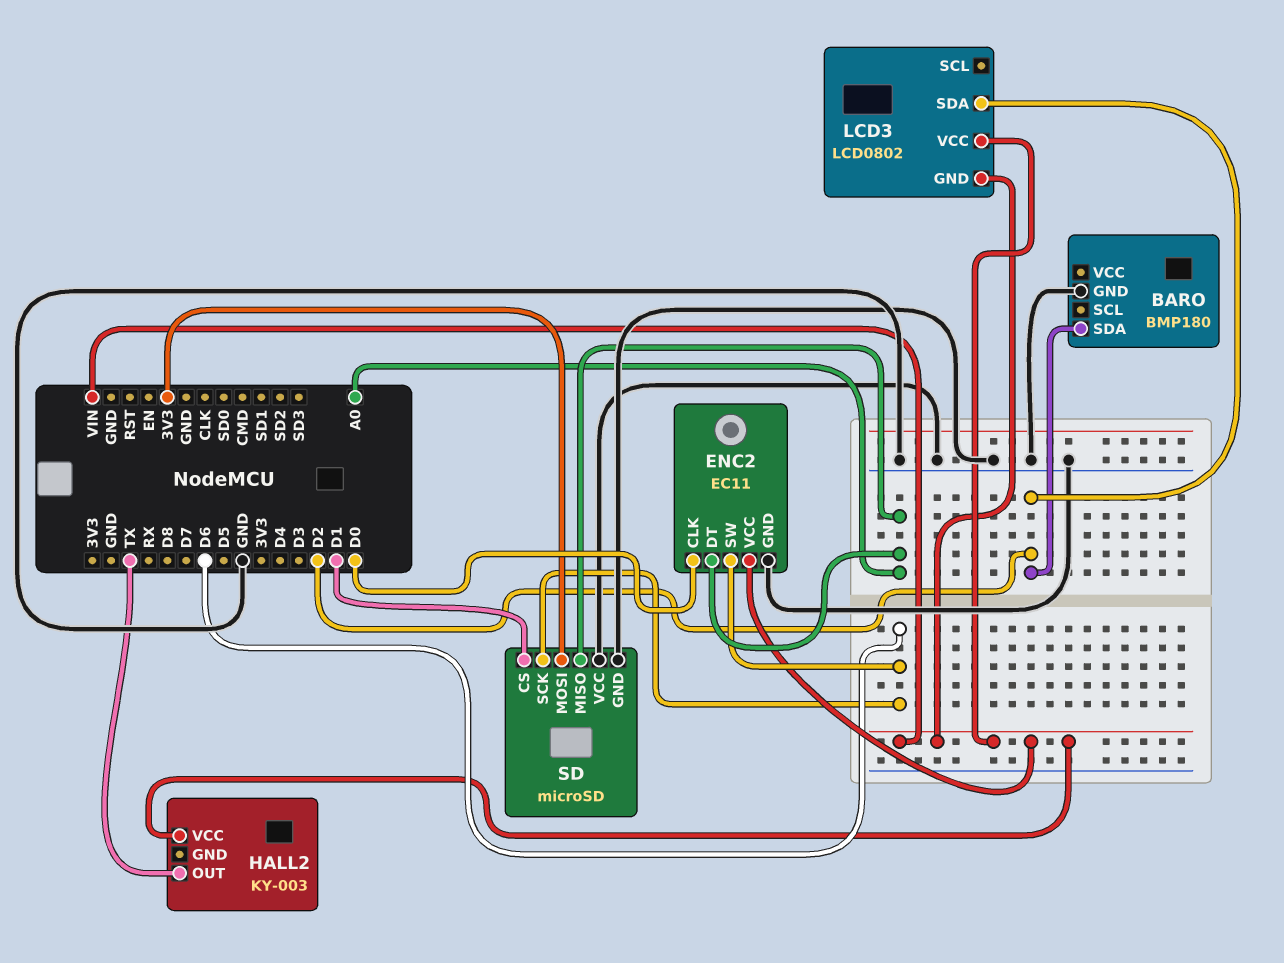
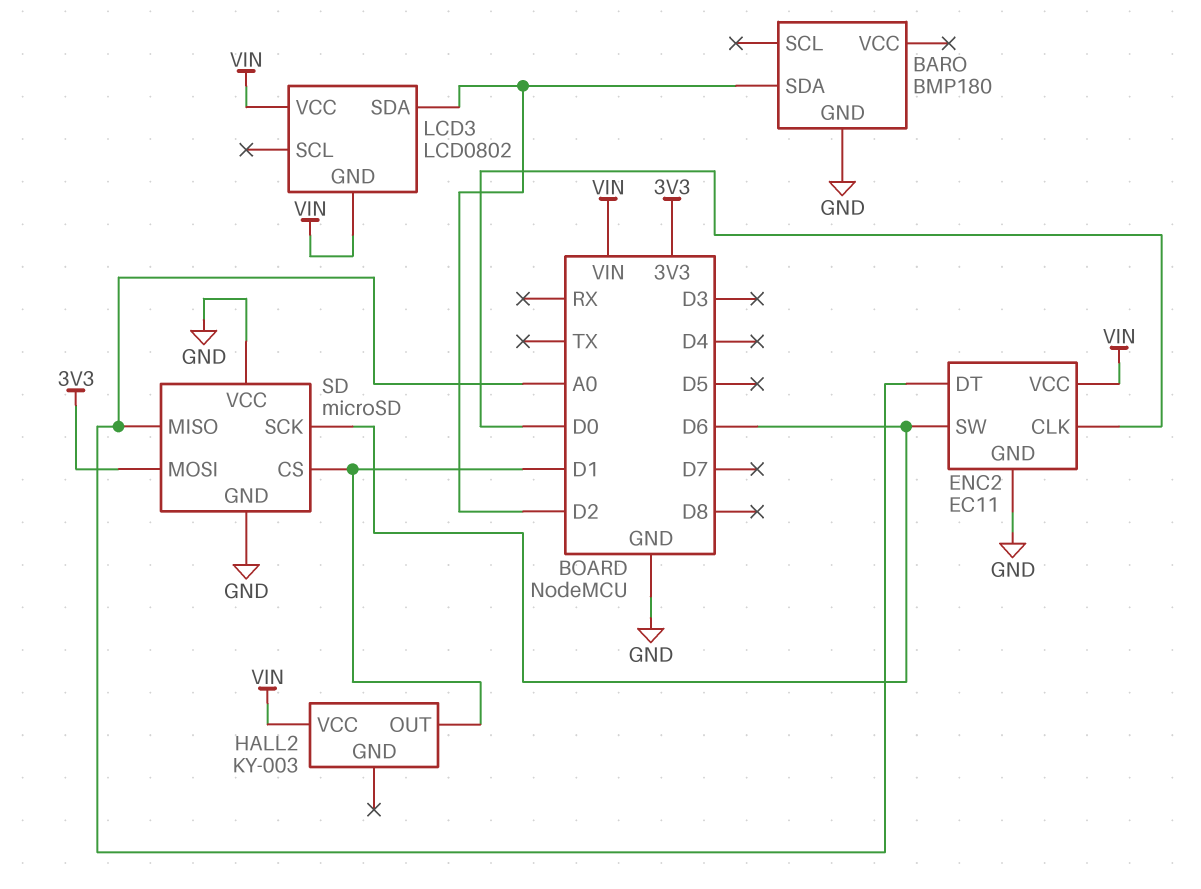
HALL2 pin OUT: TX -> D1

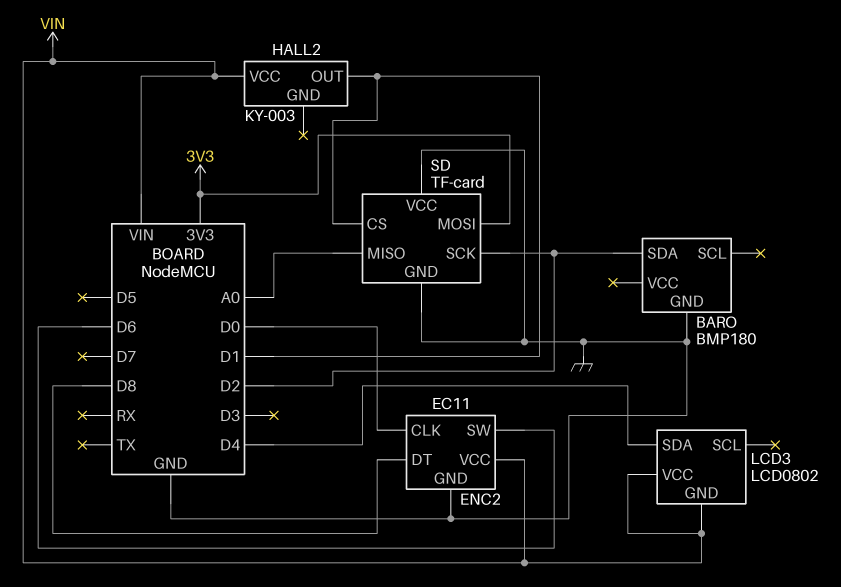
ENC2 pin DT: A0 -> D8
LCD3 pin SDA: D2 -> D4
SD: microSD -> TF-card
SD pin SCK: D6 -> D2

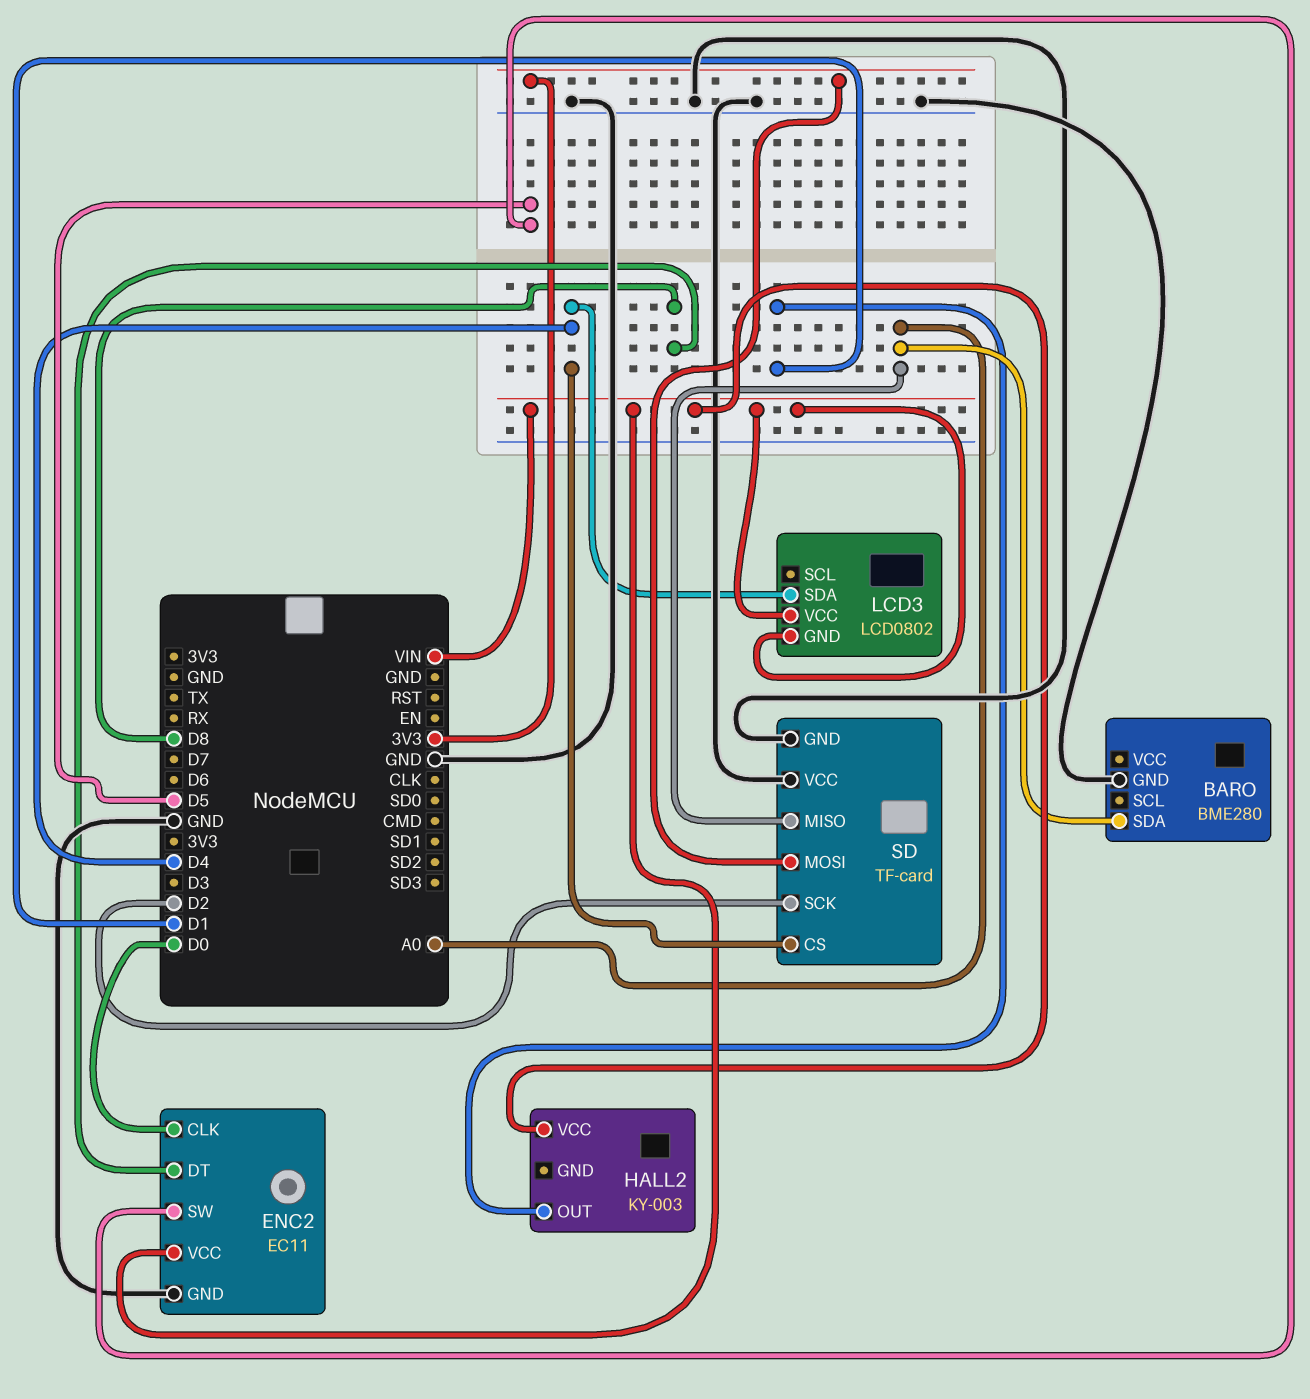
BARO: BMP180 -> BME280
BARO pin SDA: D2 -> A0
ENC2 pin SW: D6 -> D5
SD pin CS: D1 -> D4

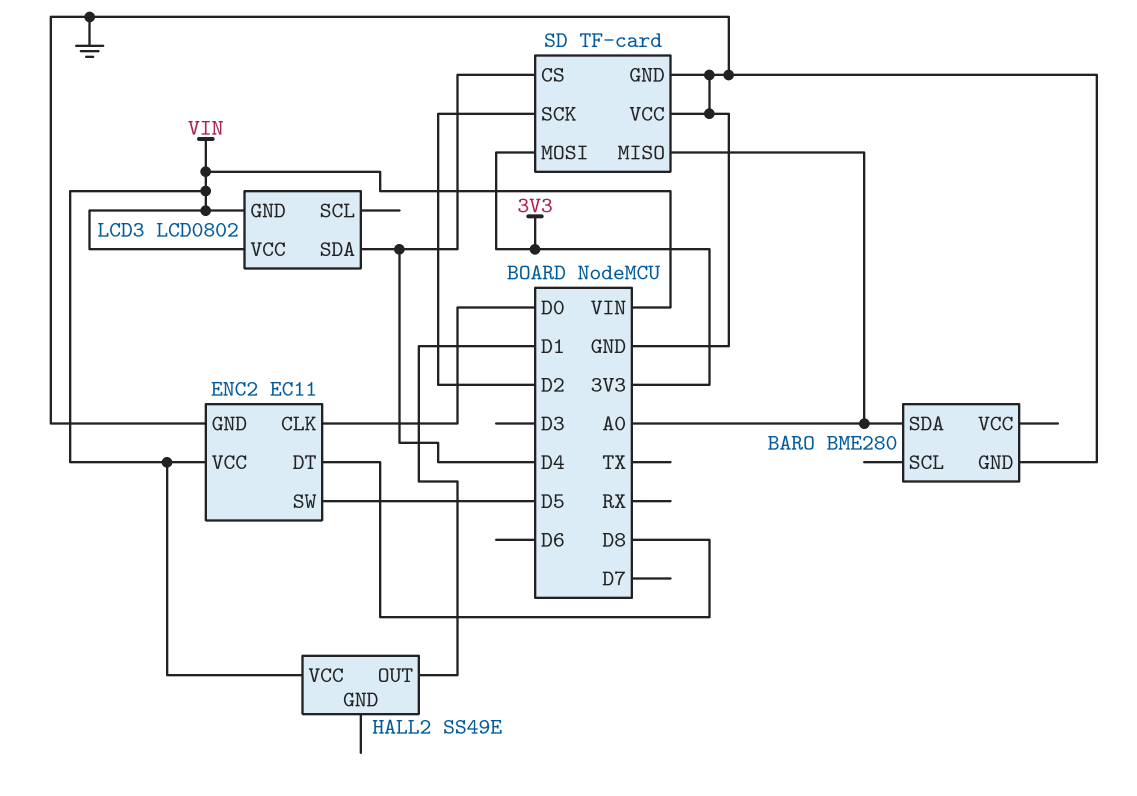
HALL2: KY-003 -> SS49E

